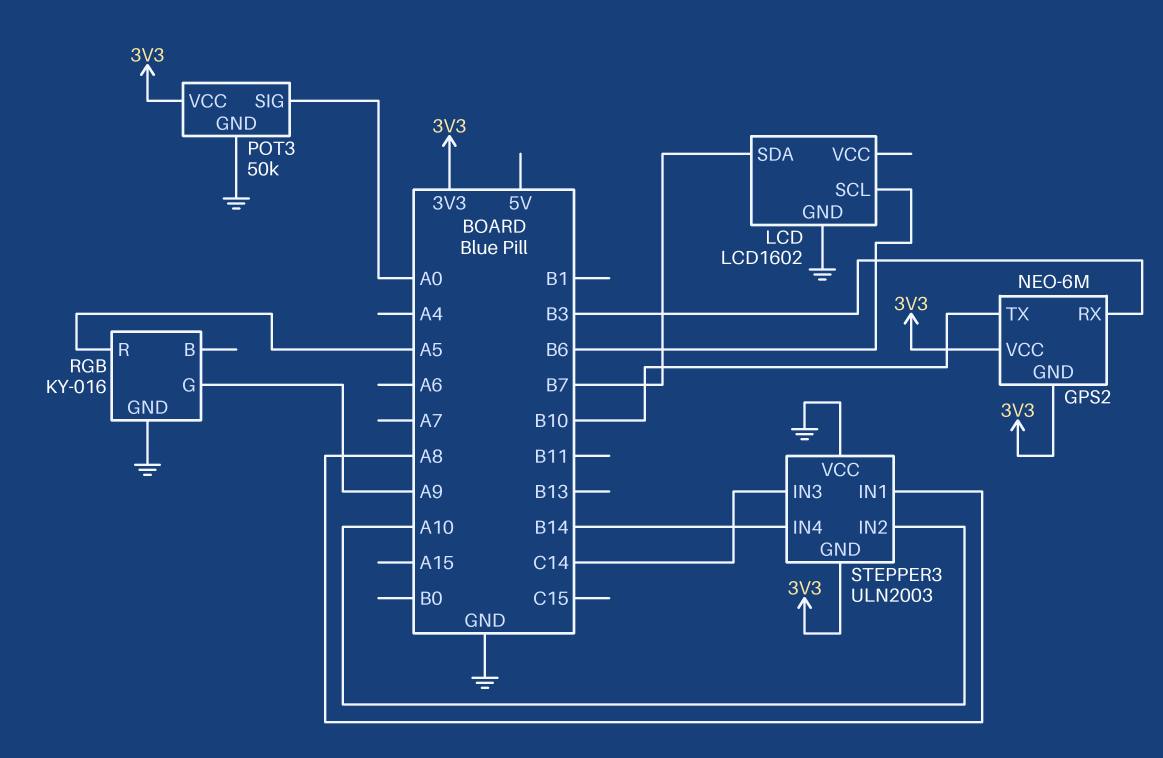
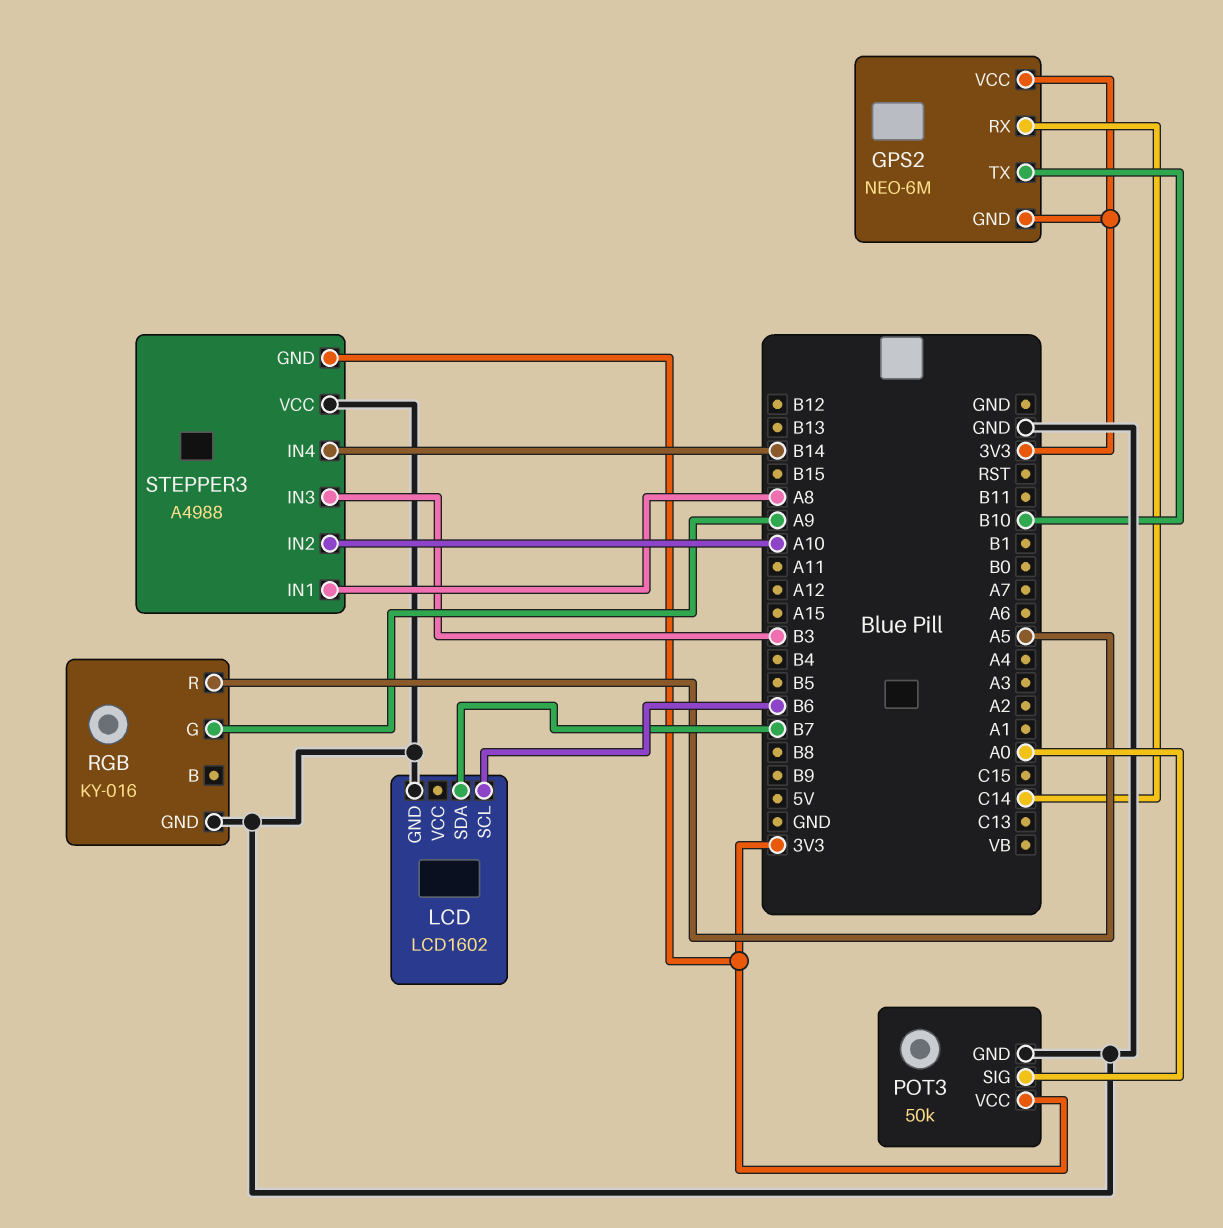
GPS2 pin RX: B3 -> C14
STEPPER3: ULN2003 -> A4988
STEPPER3 pin IN3: C14 -> B3

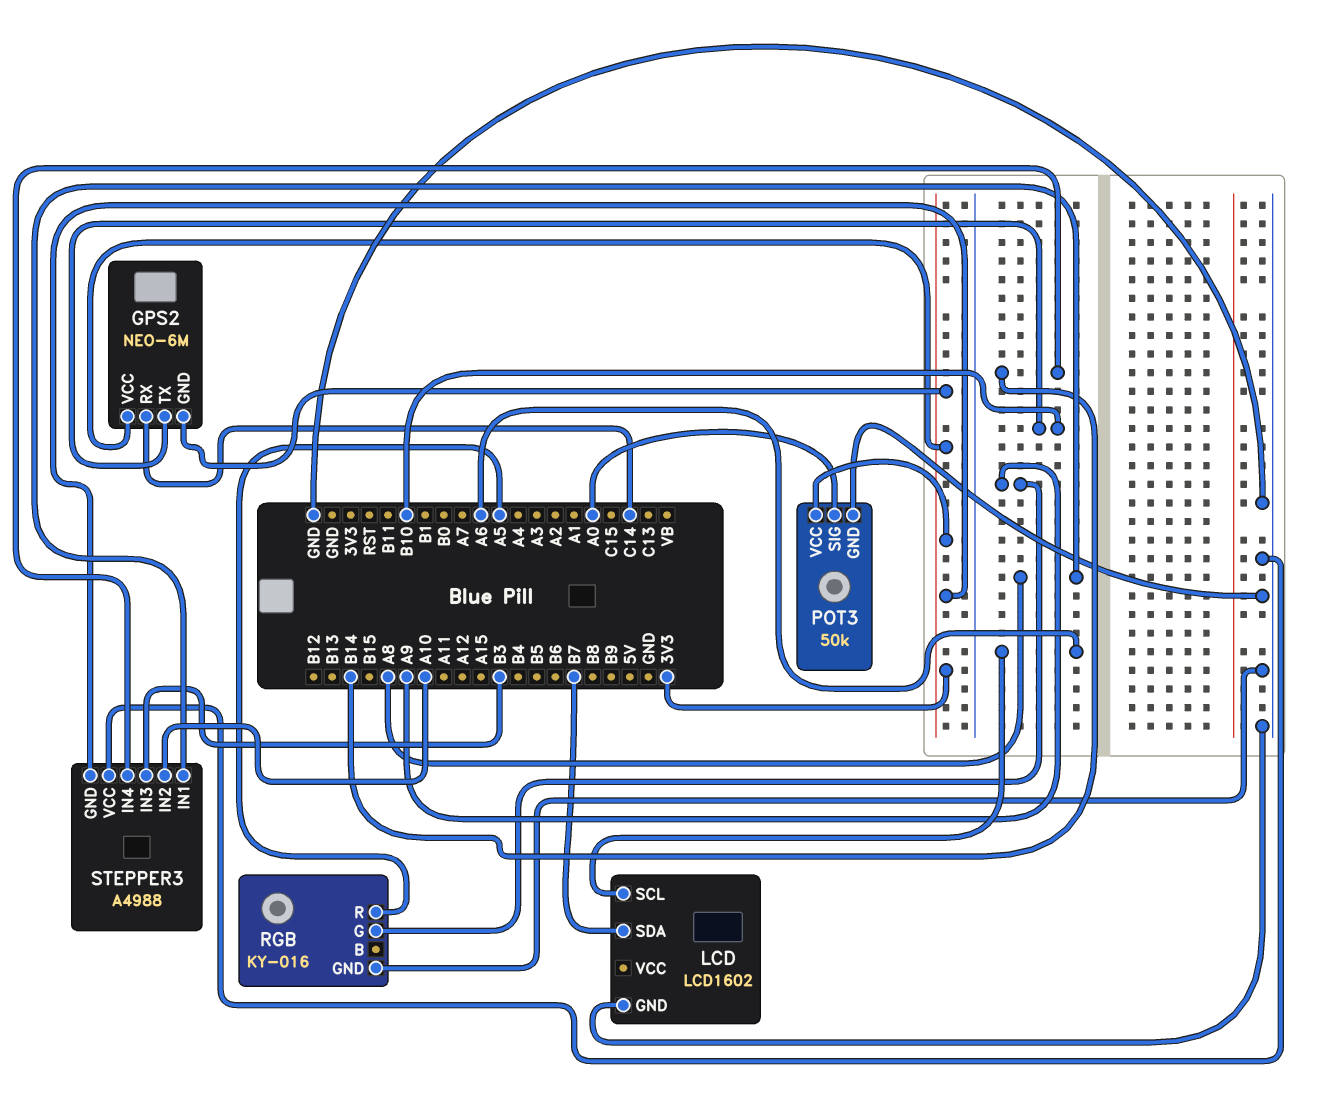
LCD pin SCL: B6 -> A6

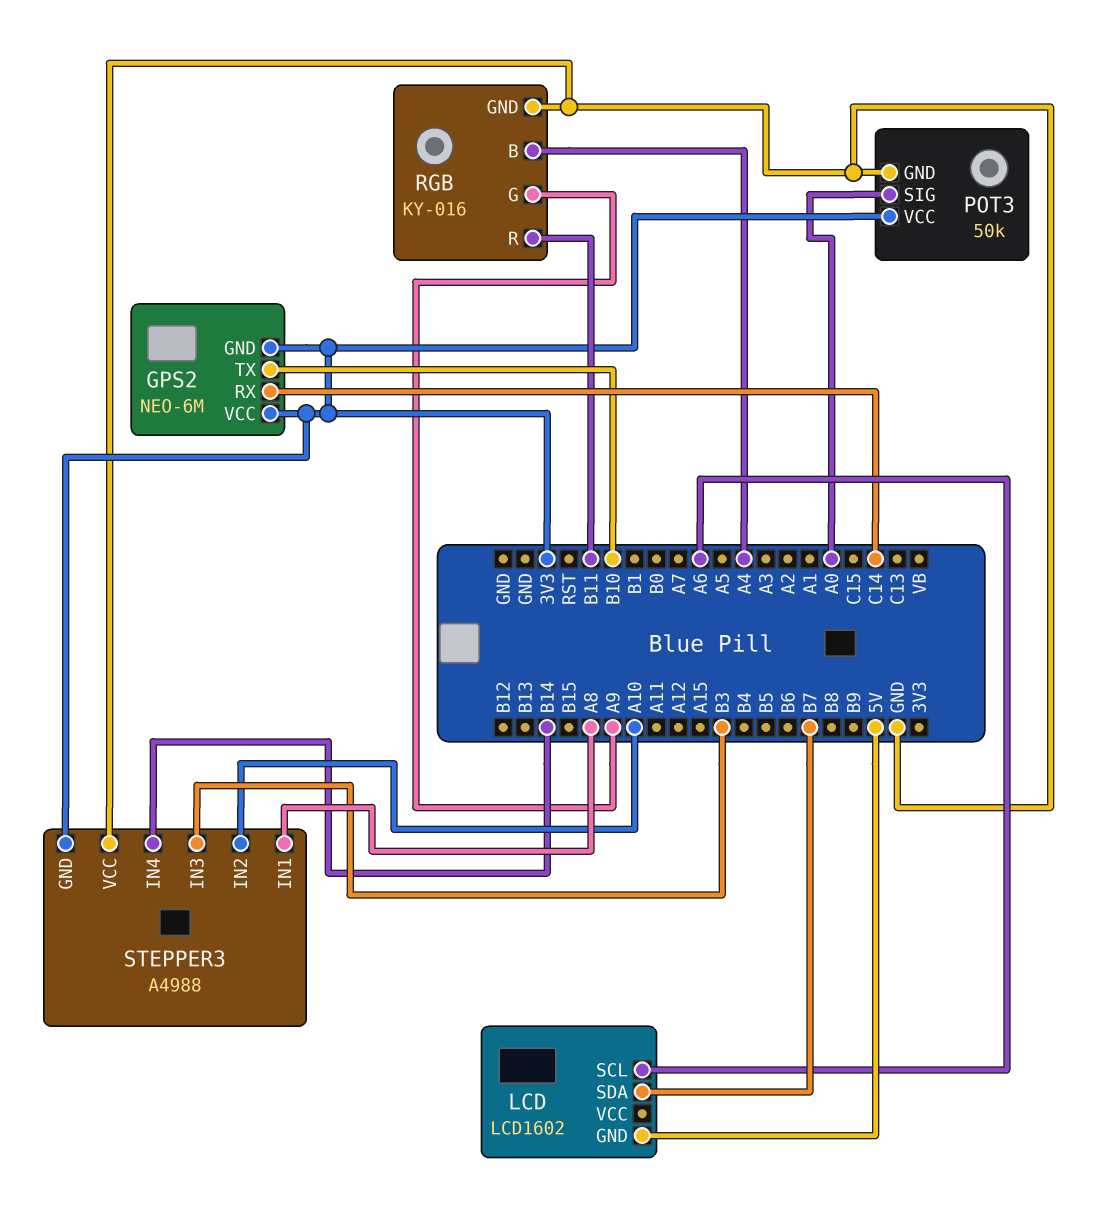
LCD pin GND: GND -> 5V
RGB pin B: none -> A4
RGB pin R: A5 -> B11

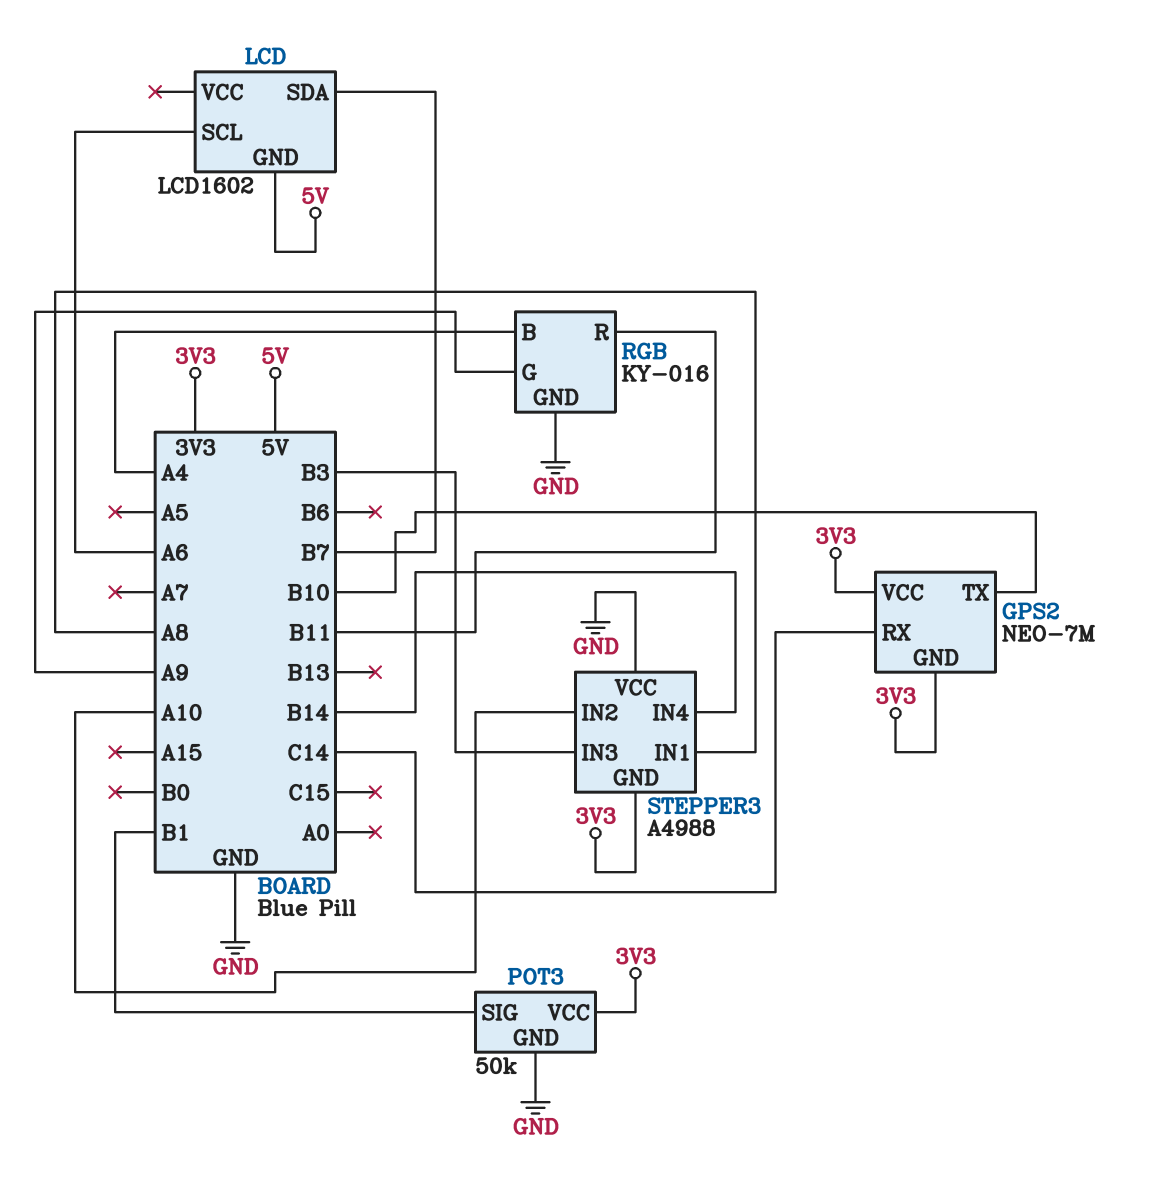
GPS2: NEO-6M -> NEO-7M
POT3 pin SIG: A0 -> B1

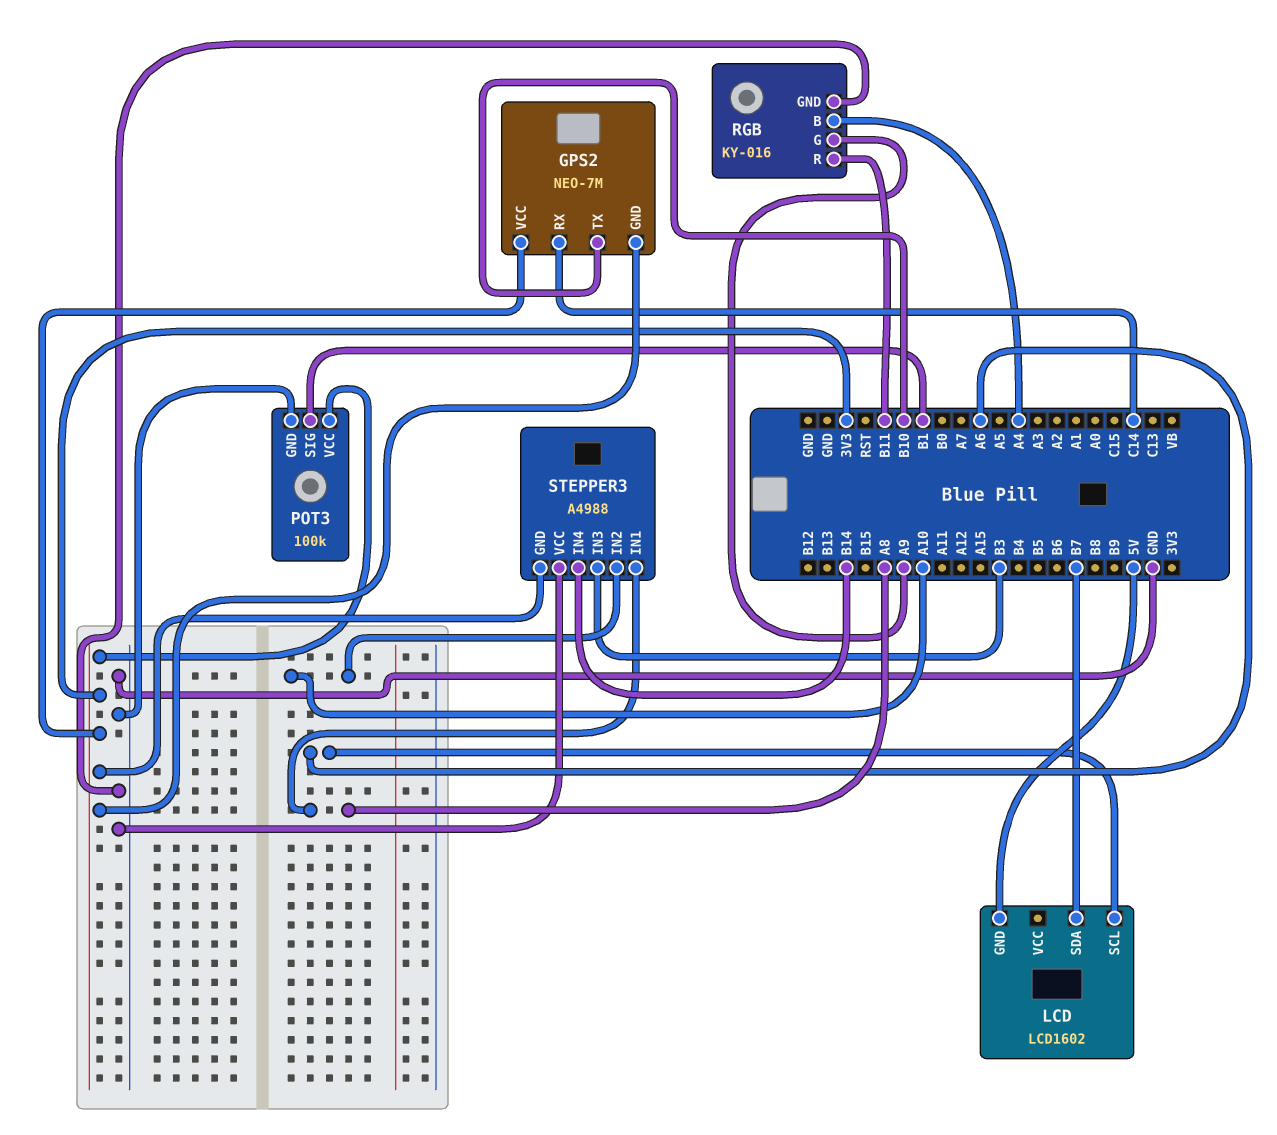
POT3: 50k -> 100k

